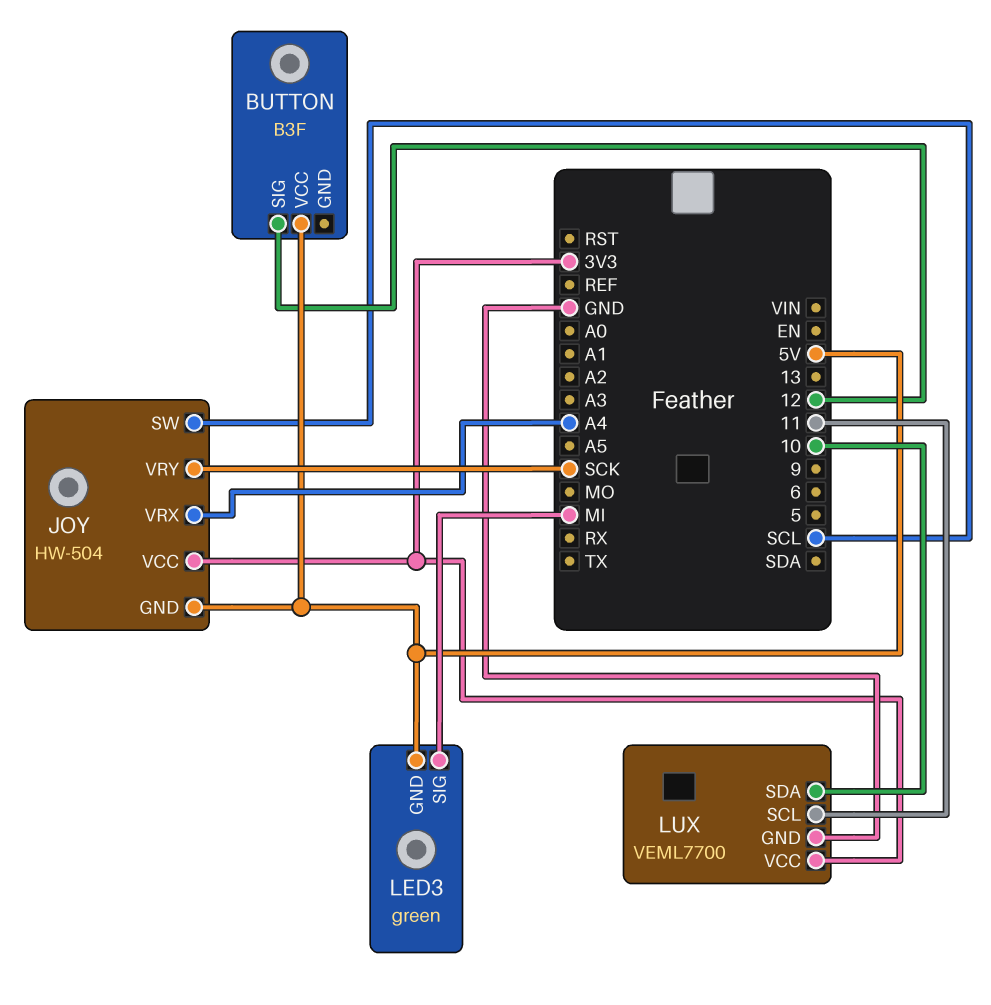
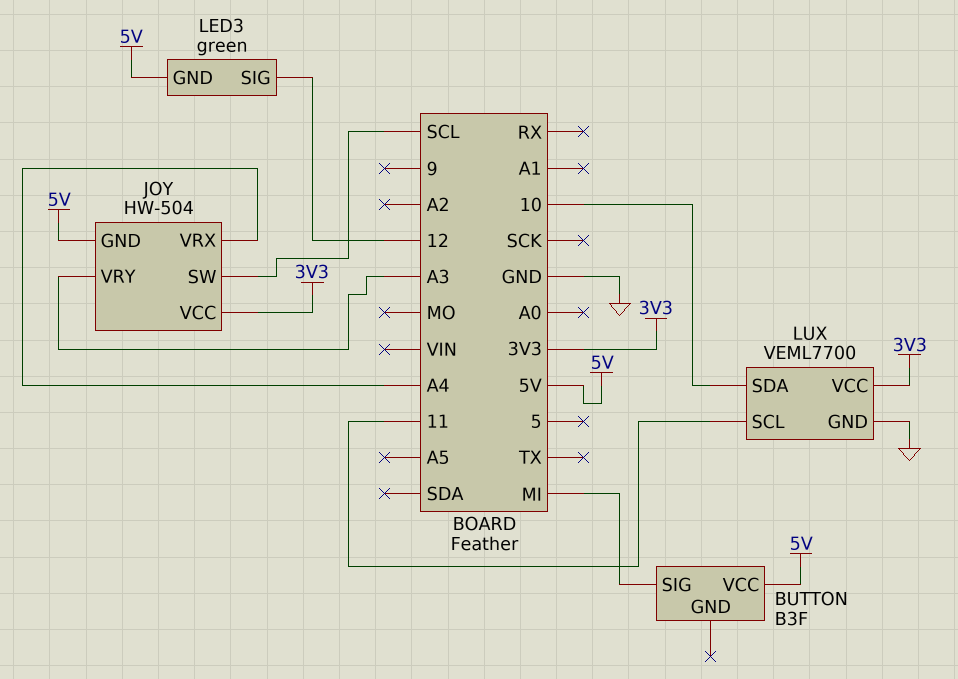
BUTTON pin SIG: 12 -> MI
JOY pin VRY: SCK -> A3
LED3 pin SIG: MI -> 12

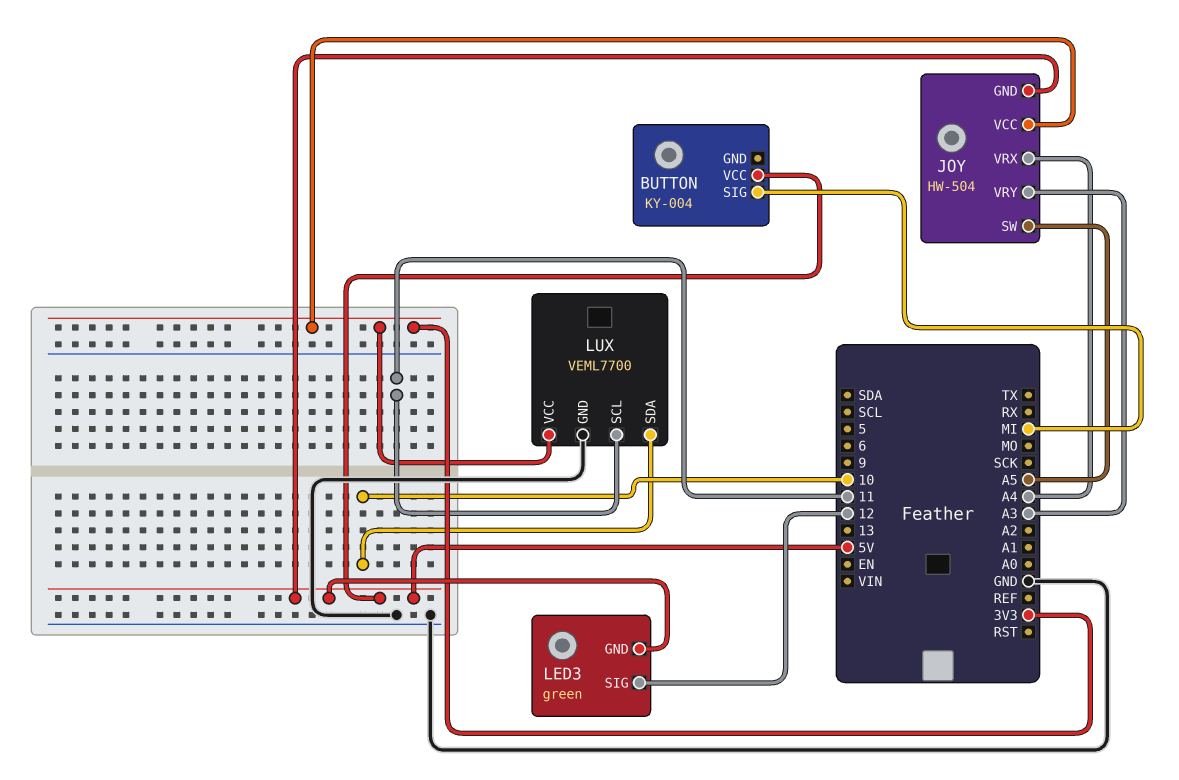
BUTTON: B3F -> KY-004
JOY pin SW: SCL -> A5

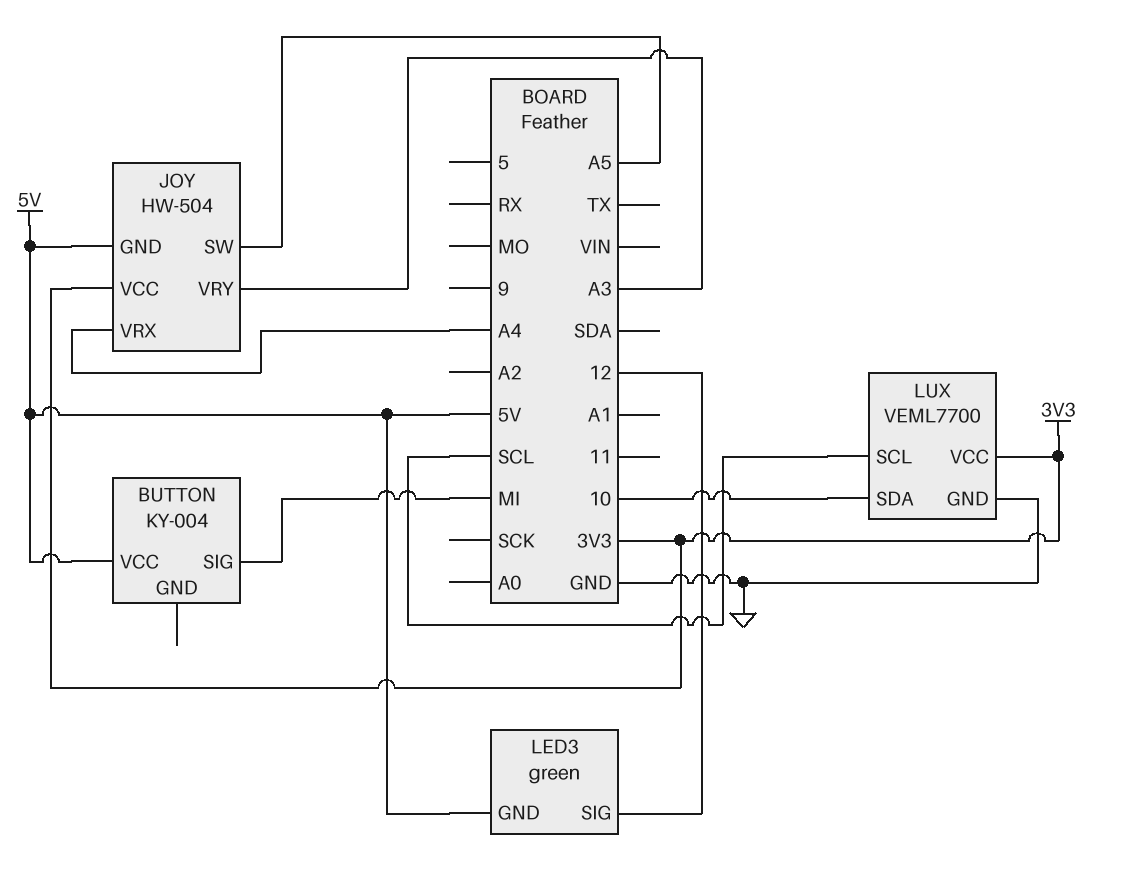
LUX pin SCL: 11 -> SCL

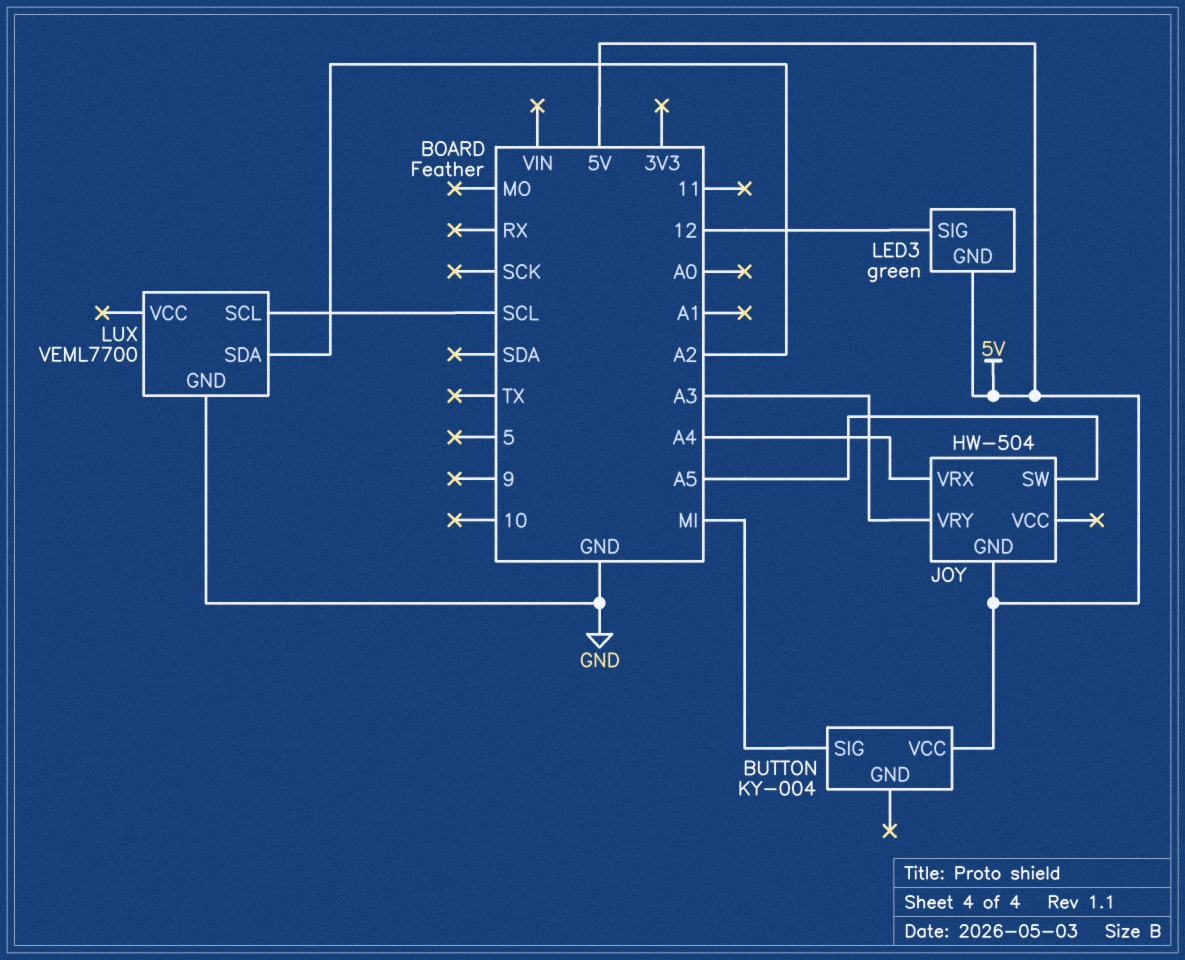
JOY pin VCC: 3V3 -> none
LUX pin SDA: 10 -> A2
LUX pin VCC: 3V3 -> none

